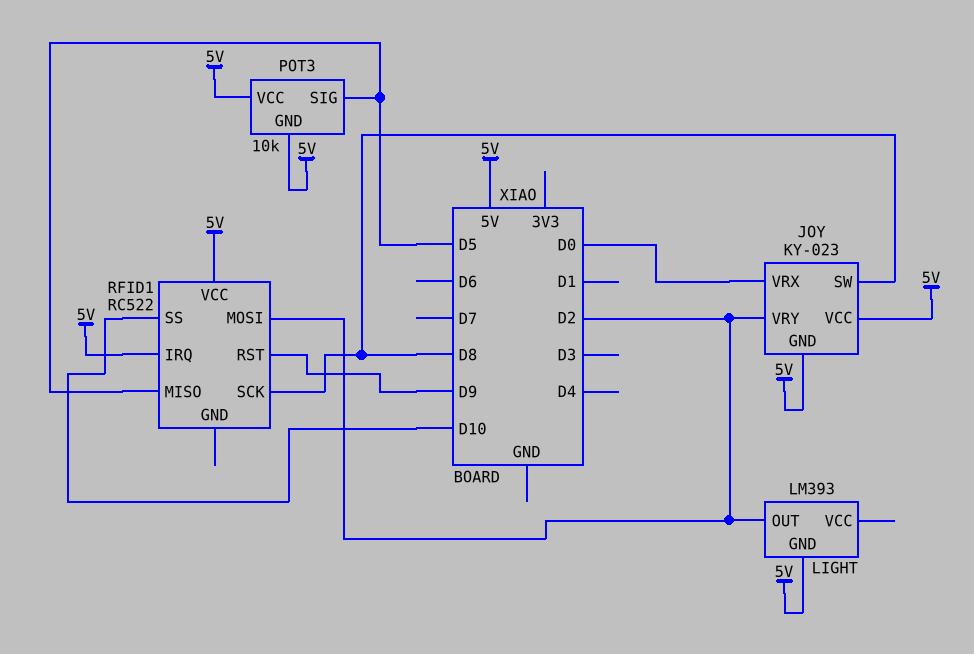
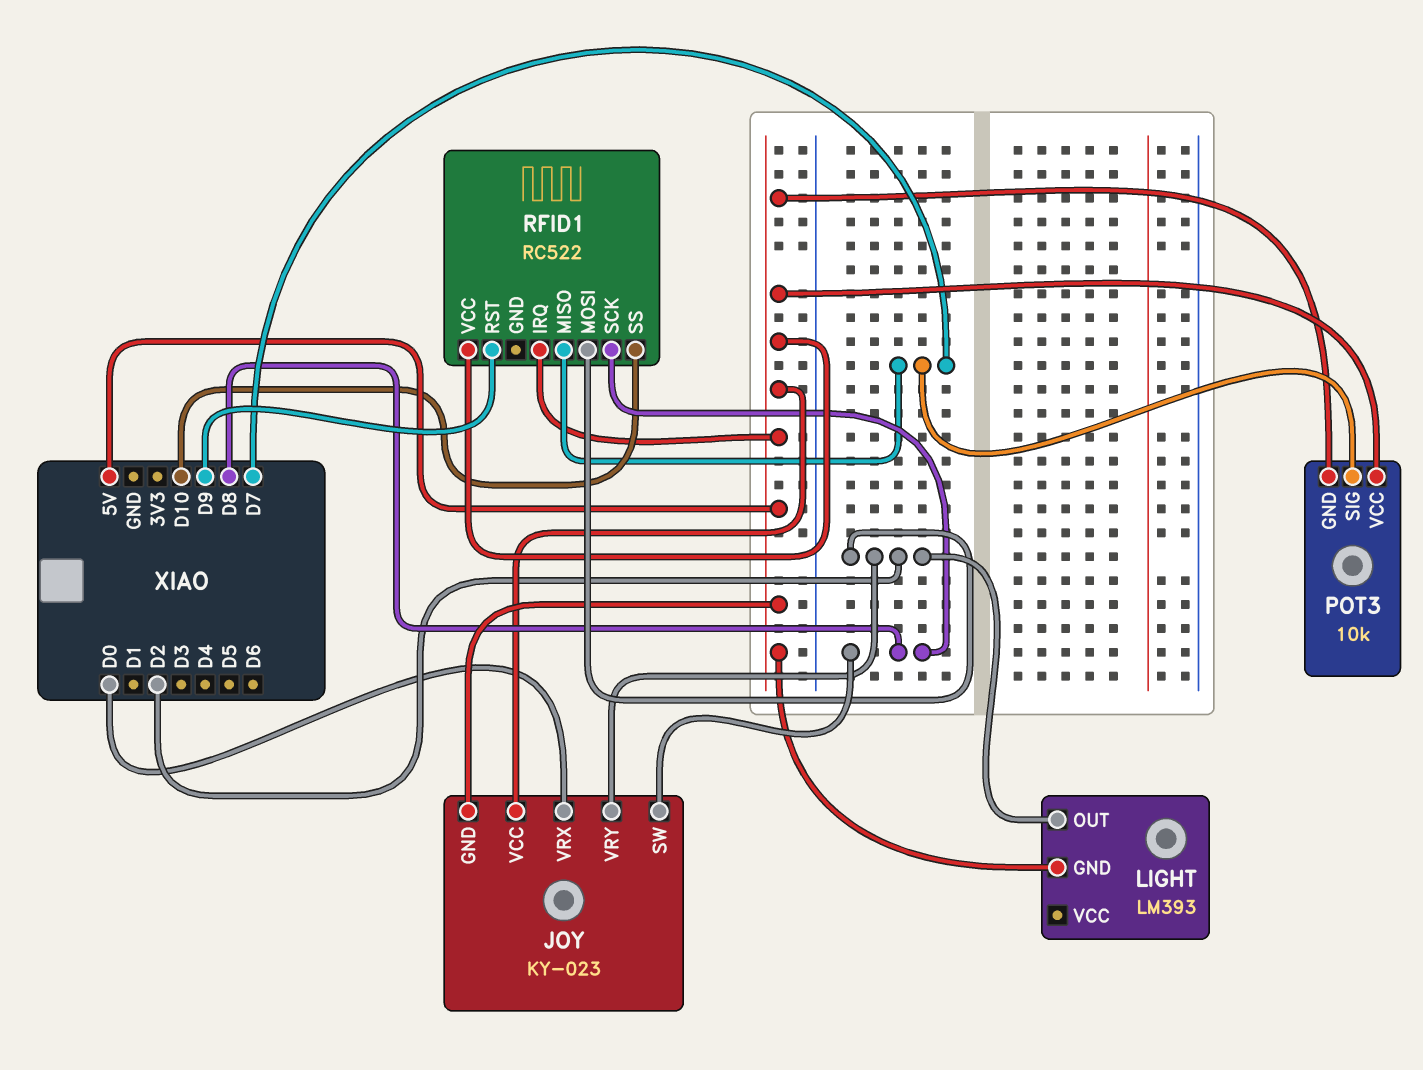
POT3 pin SIG: D5 -> D7
RFID1 pin MISO: D5 -> D7

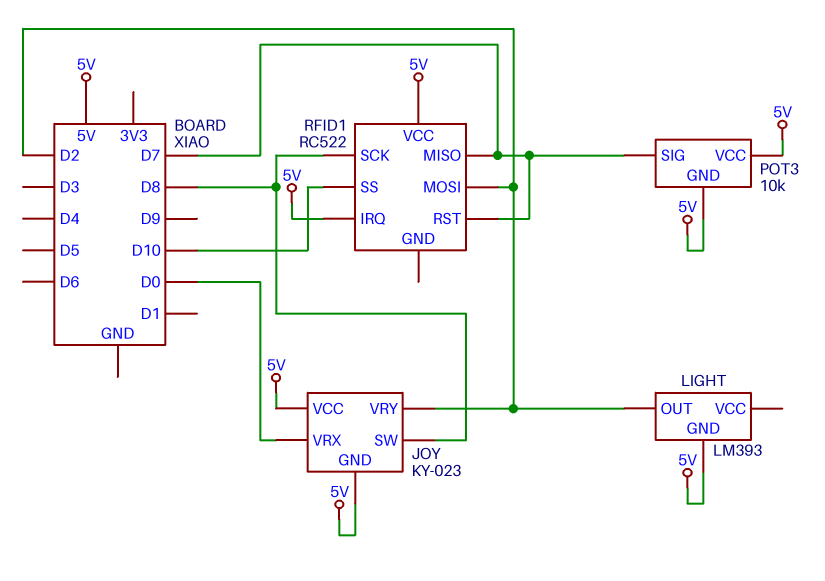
RFID1 pin RST: D9 -> D7

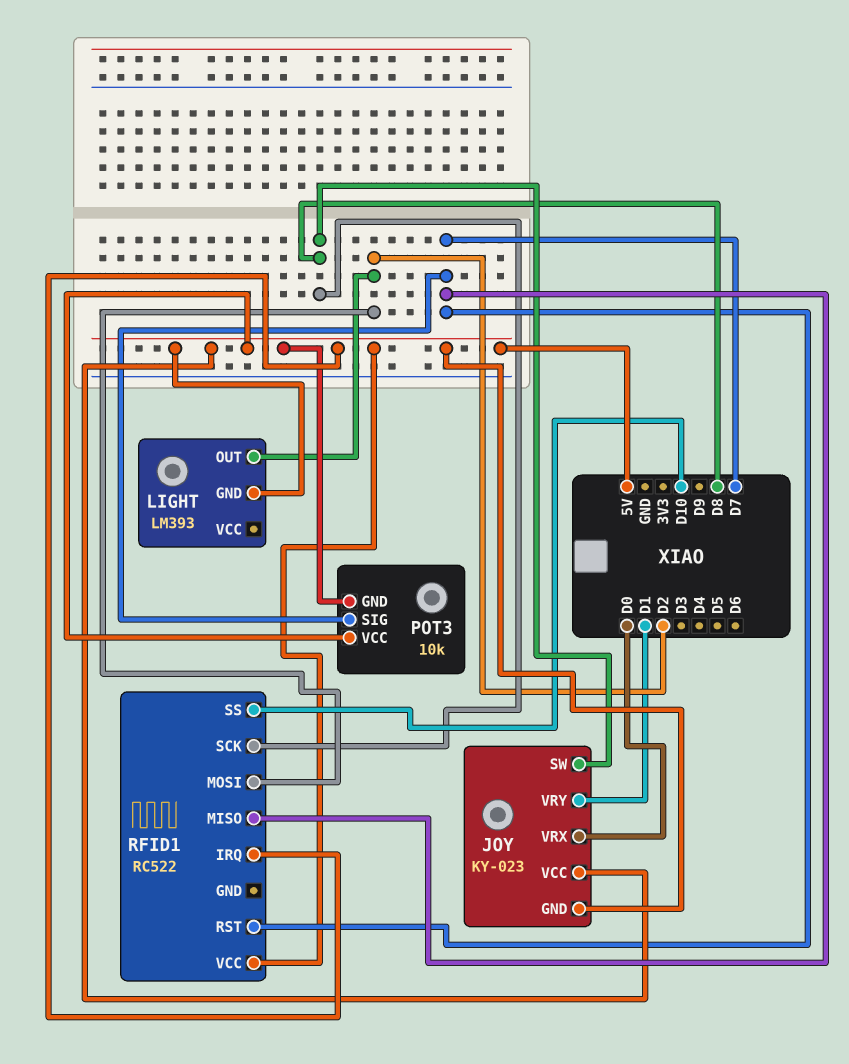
JOY pin VRY: D2 -> D1

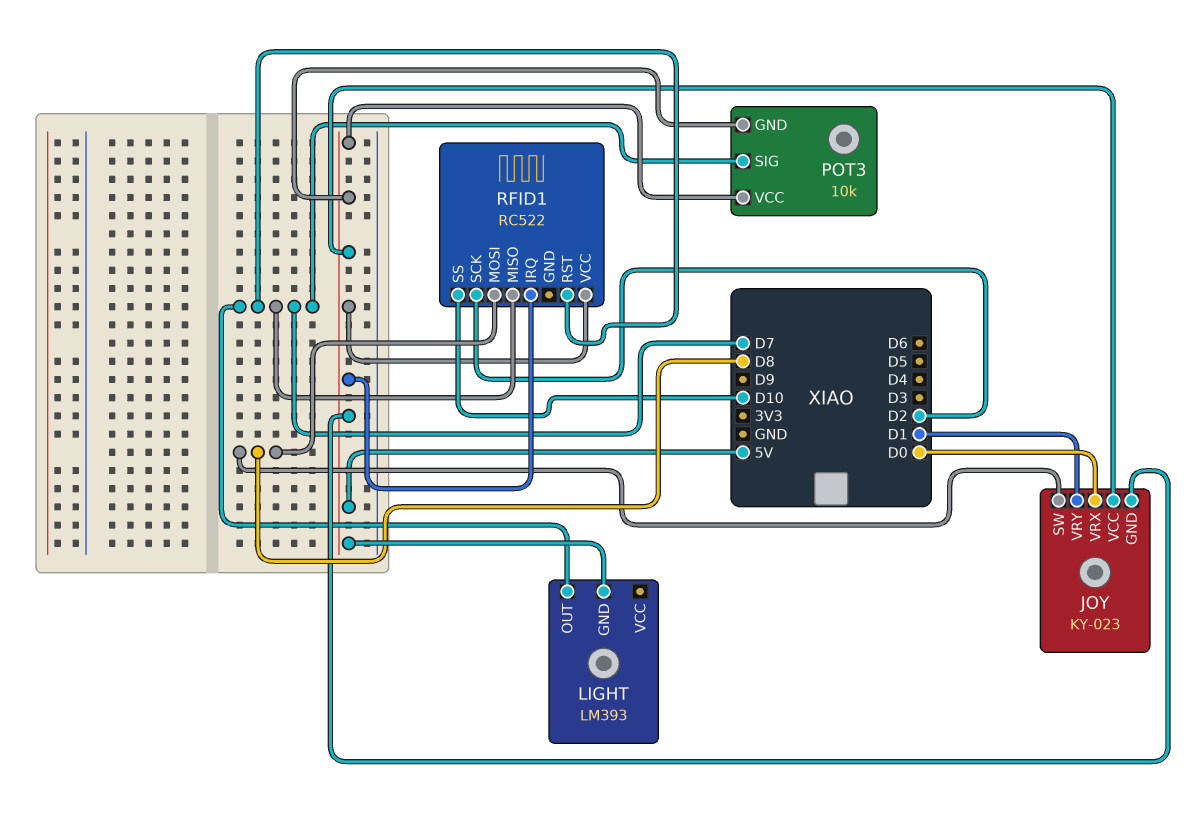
LIGHT pin OUT: D2 -> D7
RFID1 pin MOSI: D2 -> D8
RFID1 pin SCK: D8 -> D2

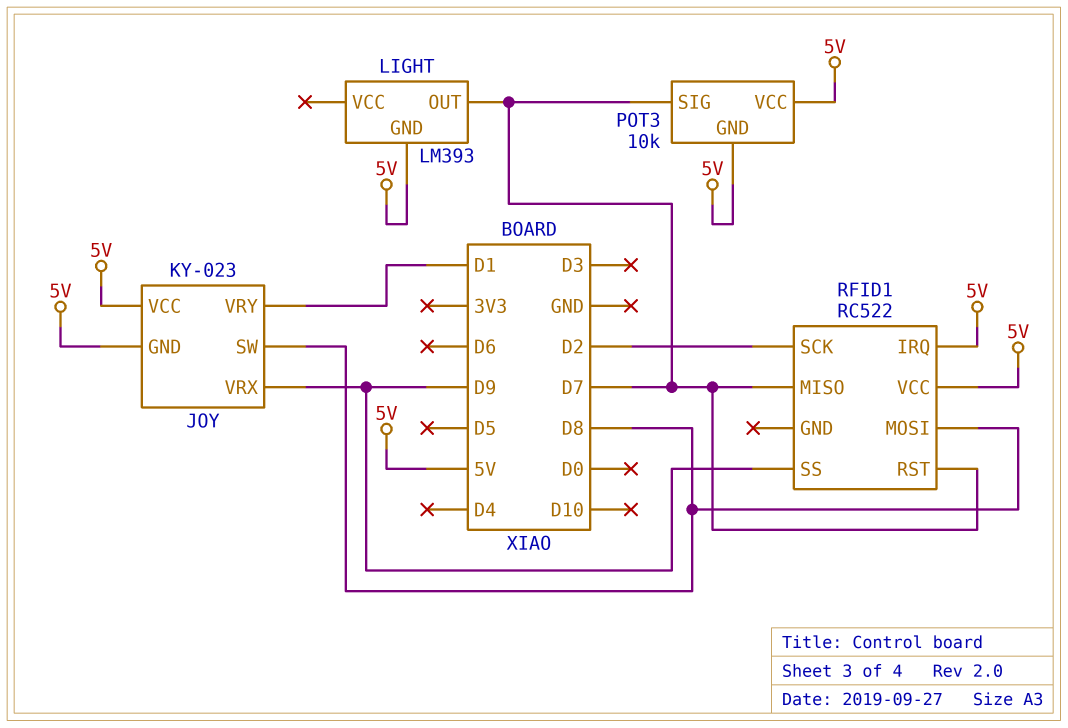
JOY pin VRX: D0 -> D9
RFID1 pin SS: D10 -> D9

